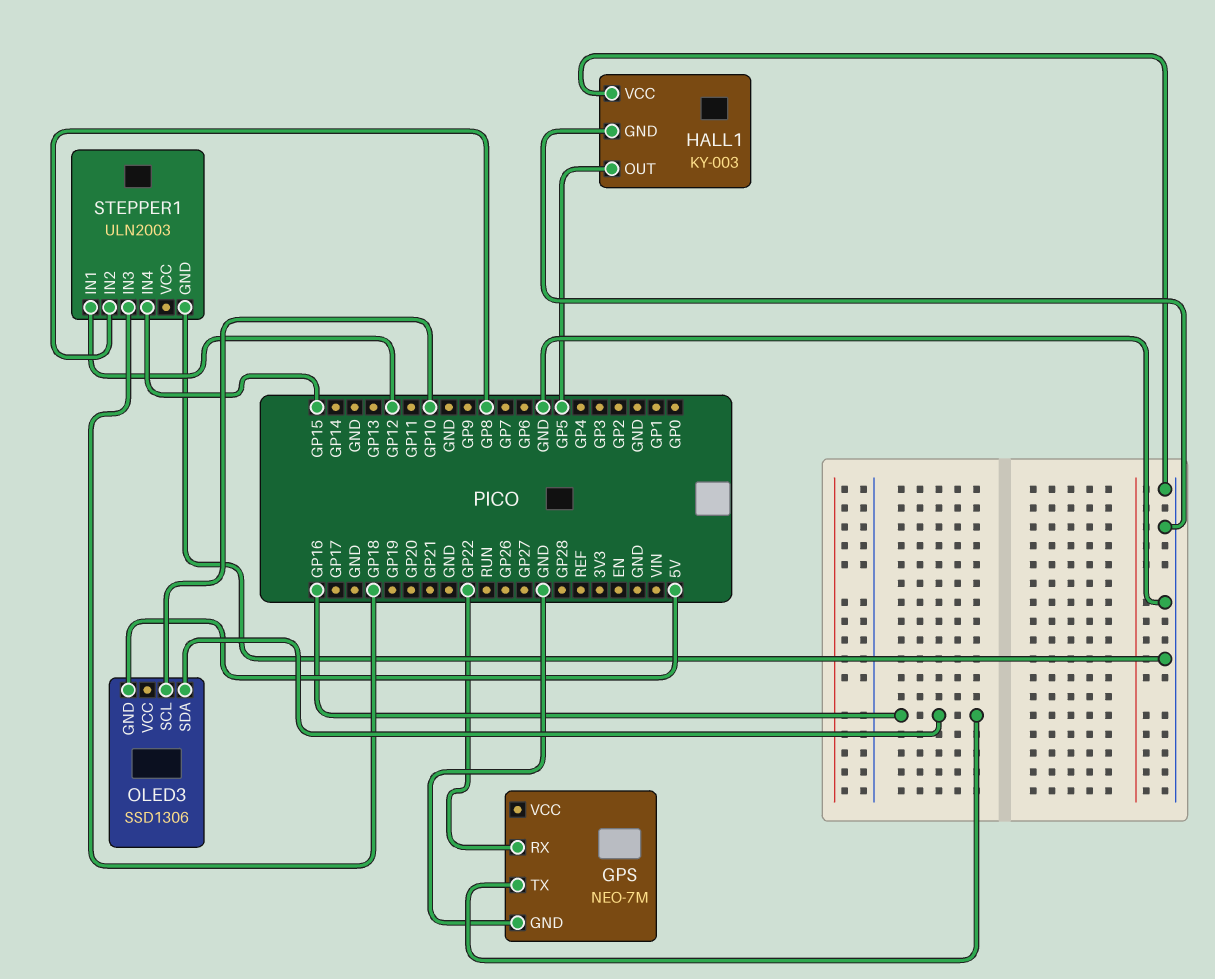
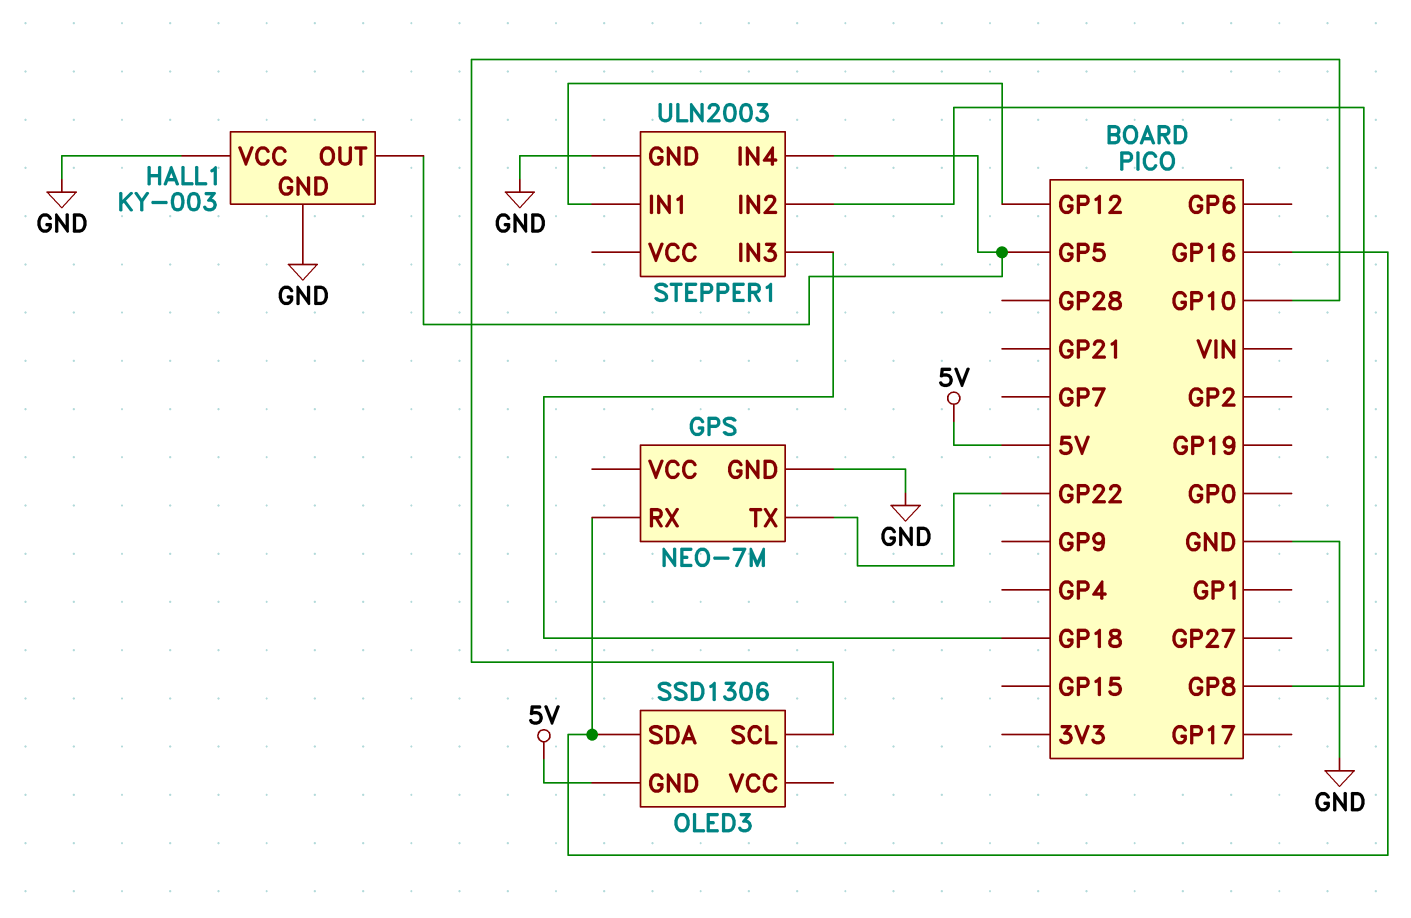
GPS pin RX: GP22 -> GP16
GPS pin TX: GP16 -> GP22
STEPPER1 pin IN4: GP15 -> GP5

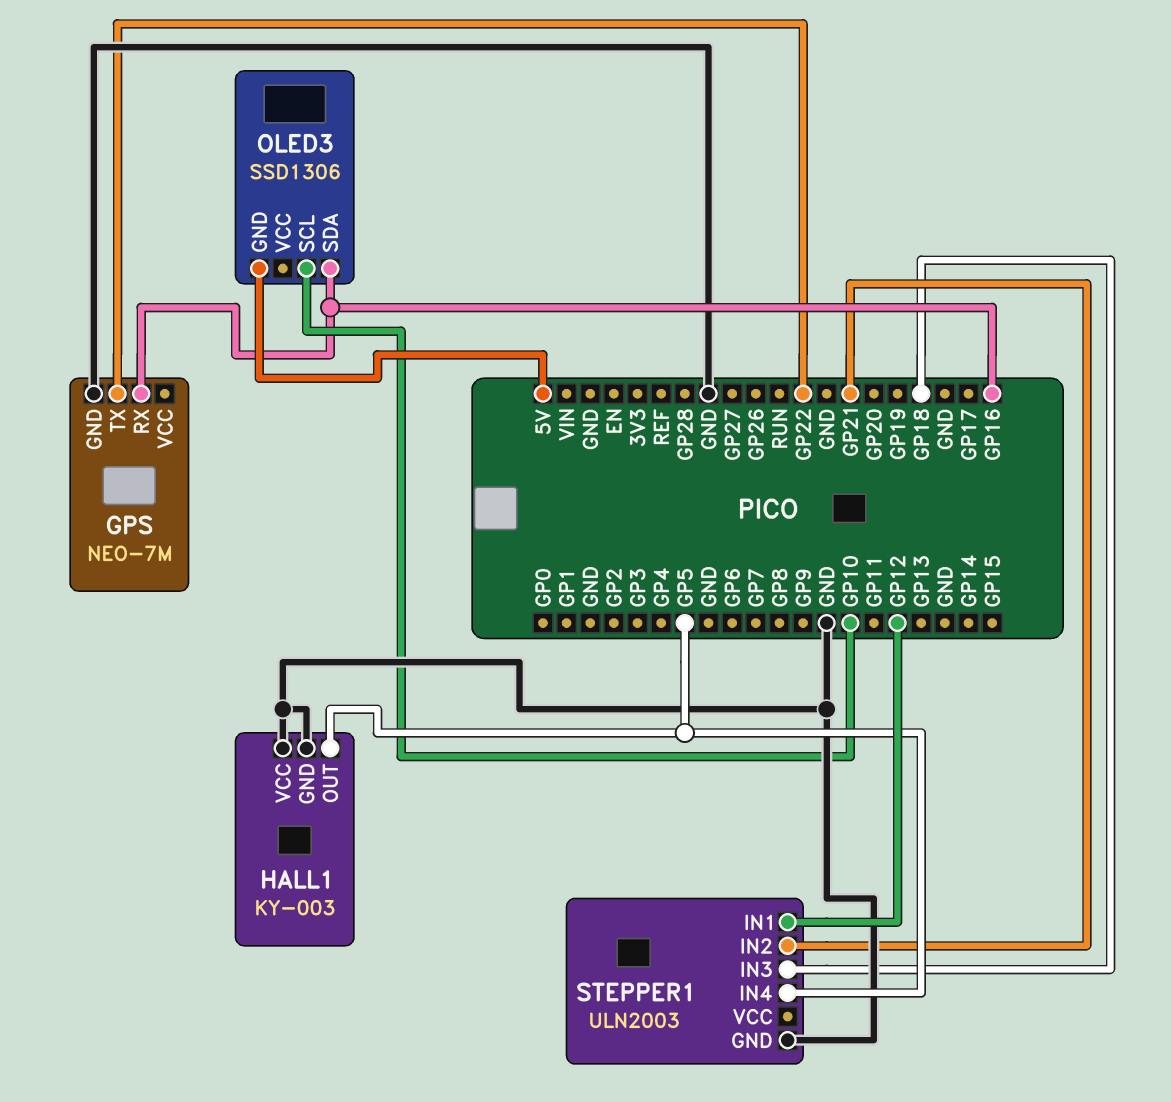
STEPPER1 pin IN2: GP8 -> GP21

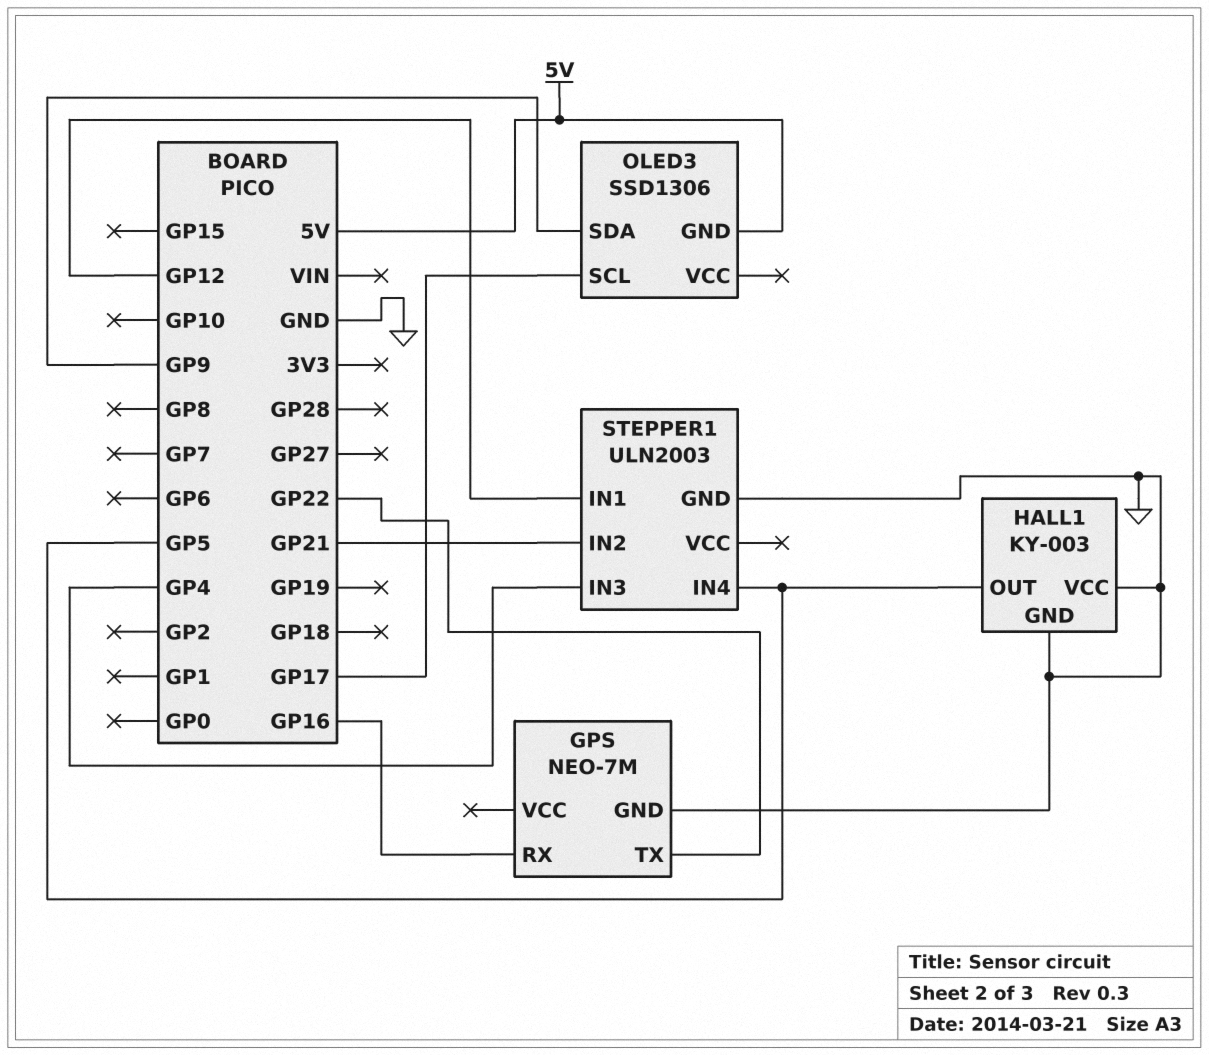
OLED3 pin SCL: GP10 -> GP17
OLED3 pin SDA: GP16 -> GP9
STEPPER1 pin IN3: GP18 -> GP4

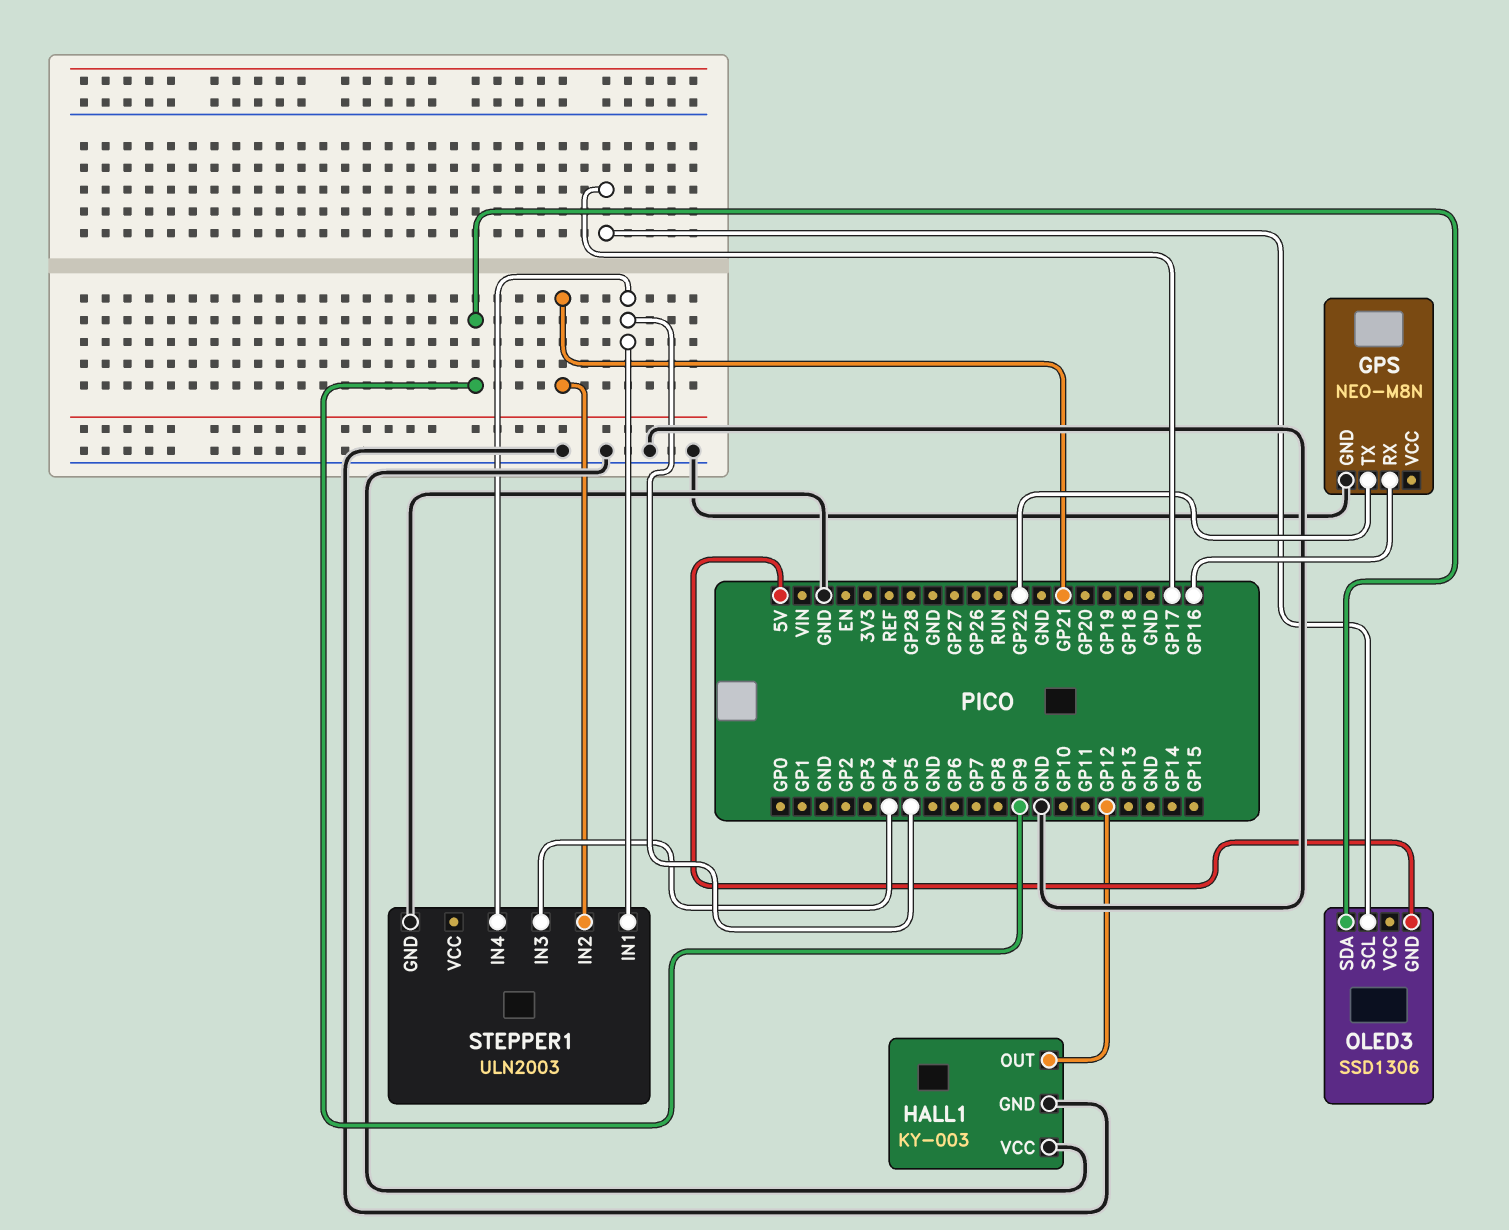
GPS: NEO-7M -> NEO-M8N
HALL1 pin OUT: GP5 -> GP12
STEPPER1 pin IN1: GP12 -> GP5

